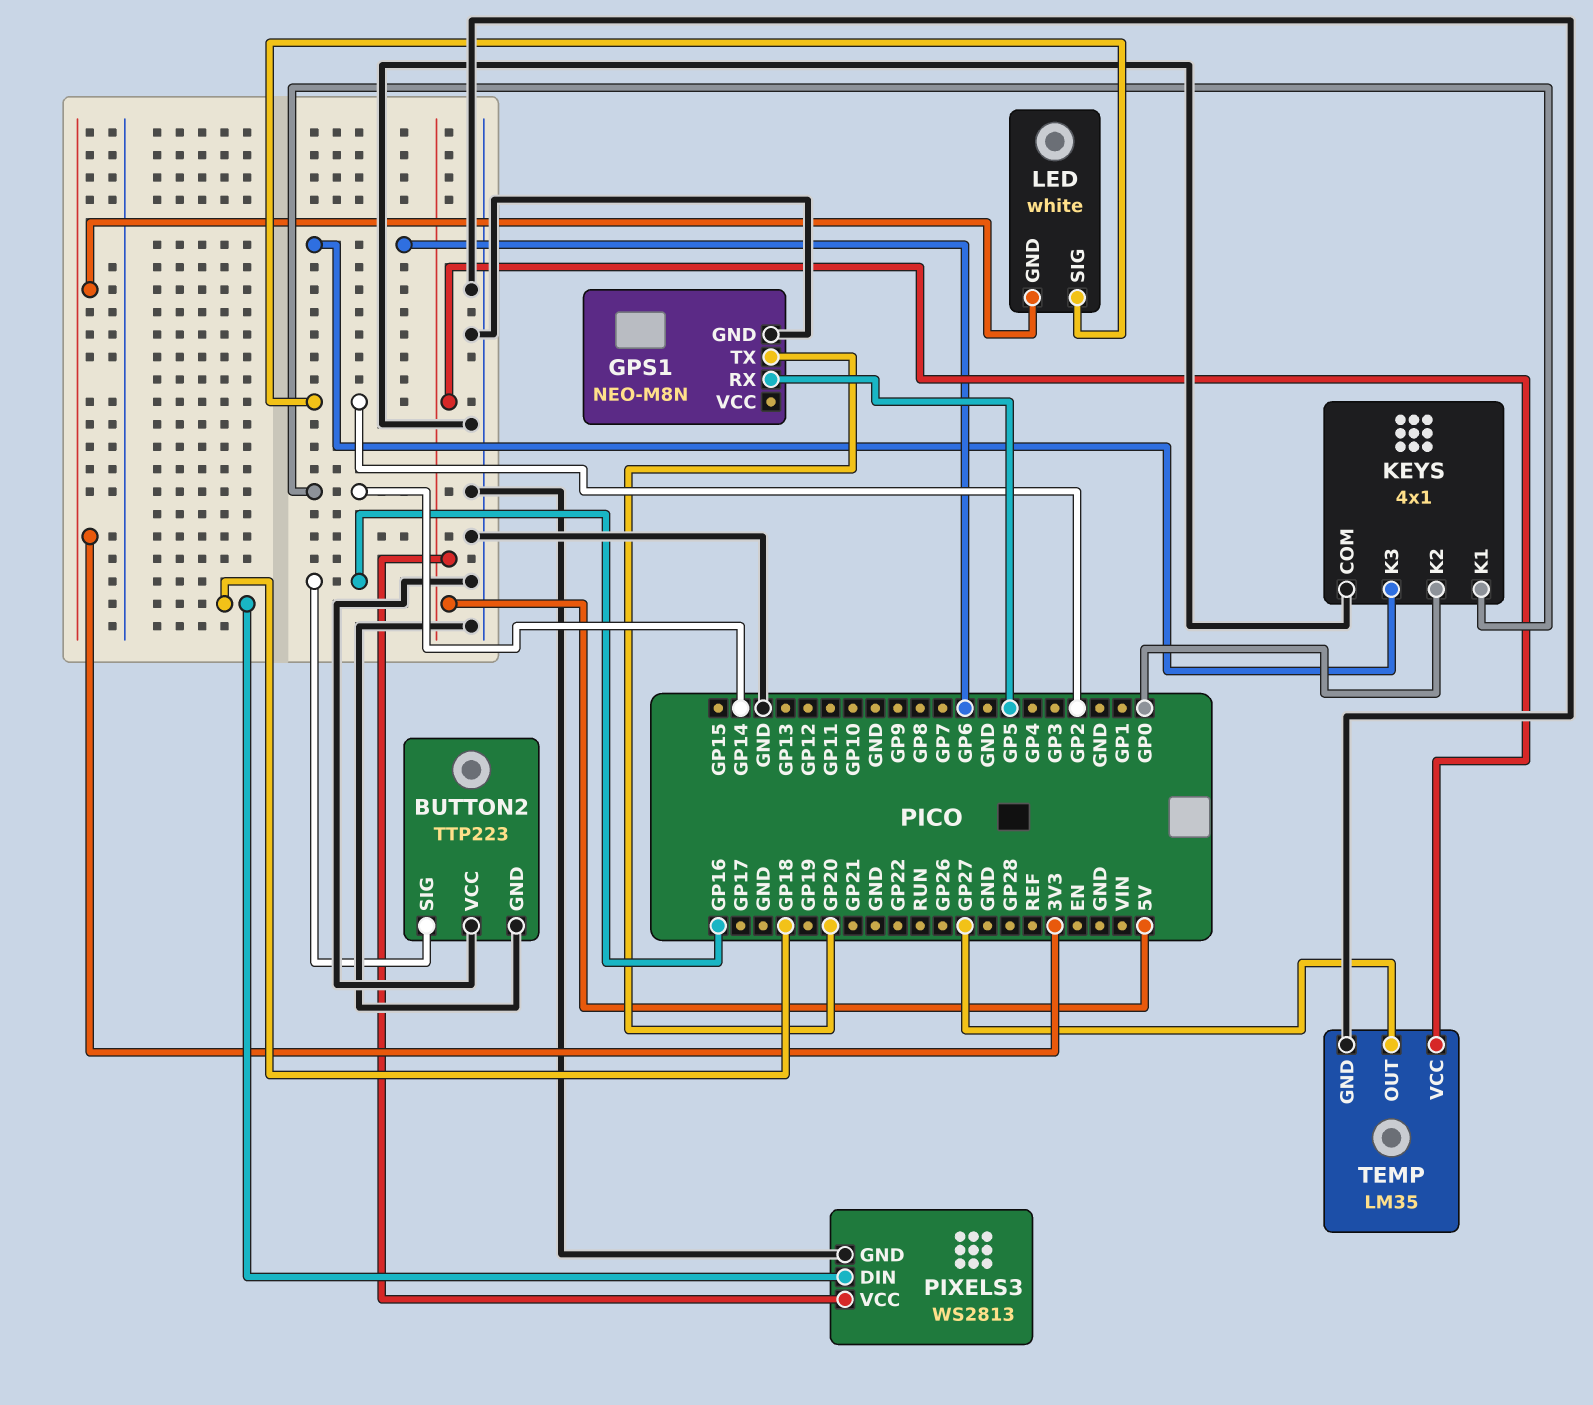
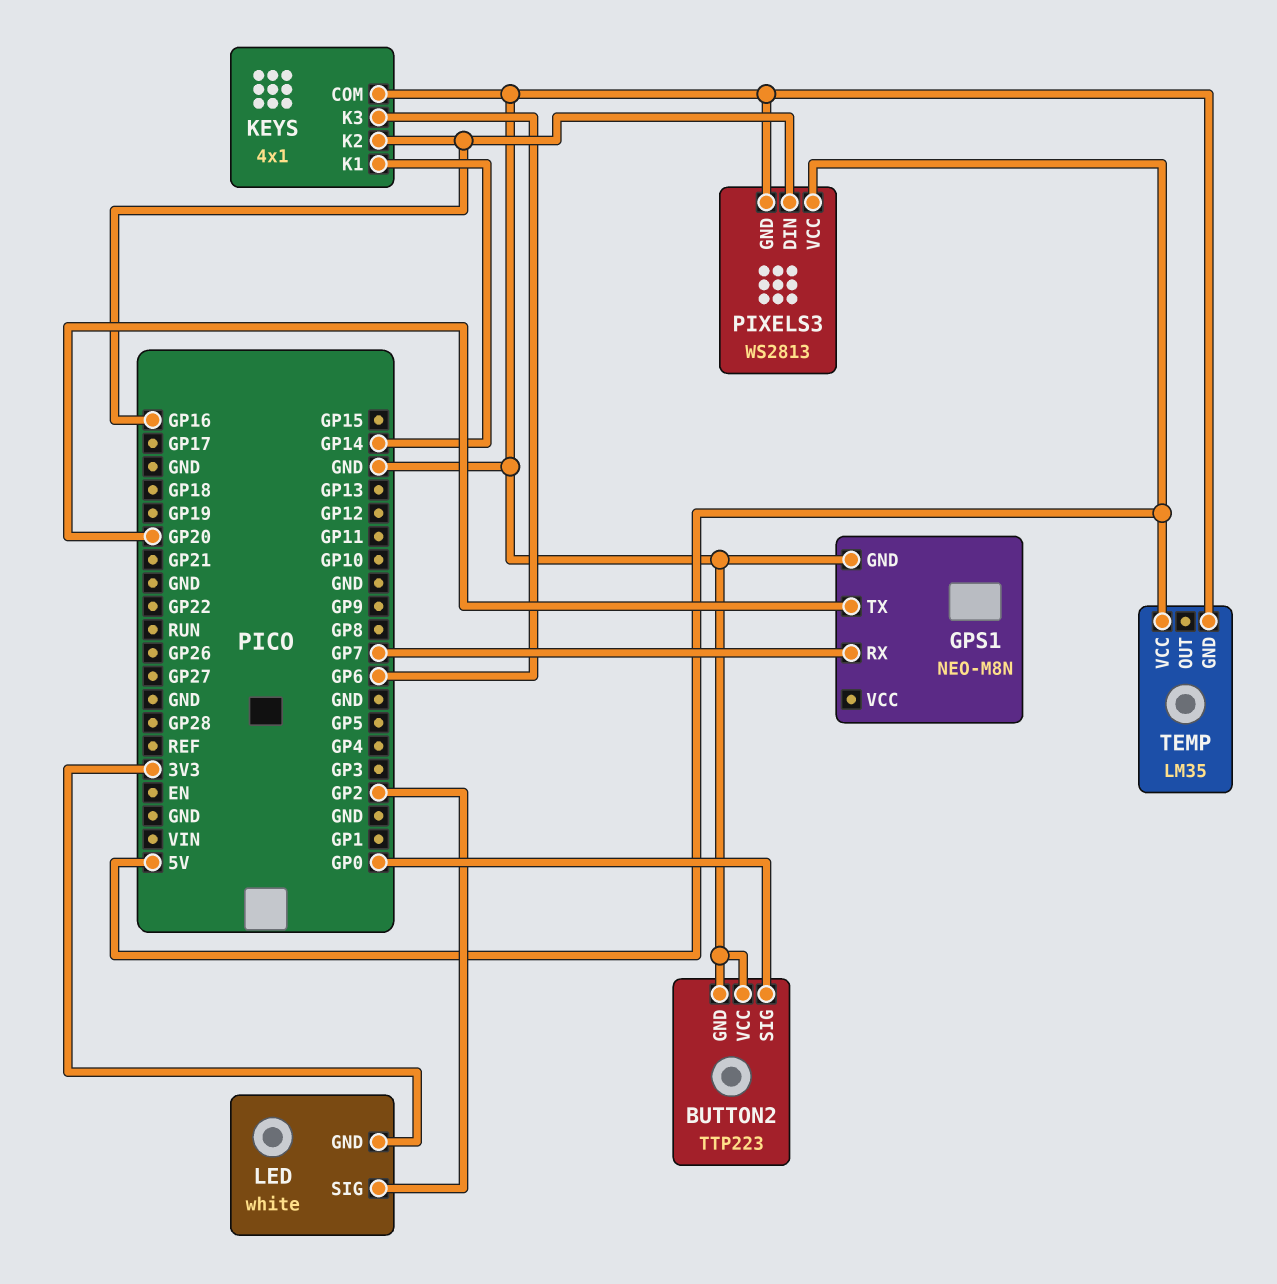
BUTTON2 pin SIG: GP16 -> GP0
GPS1 pin RX: GP5 -> GP7
KEYS pin K2: GP0 -> GP16
PIXELS3 pin DIN: GP18 -> GP16
TEMP pin OUT: GP27 -> none

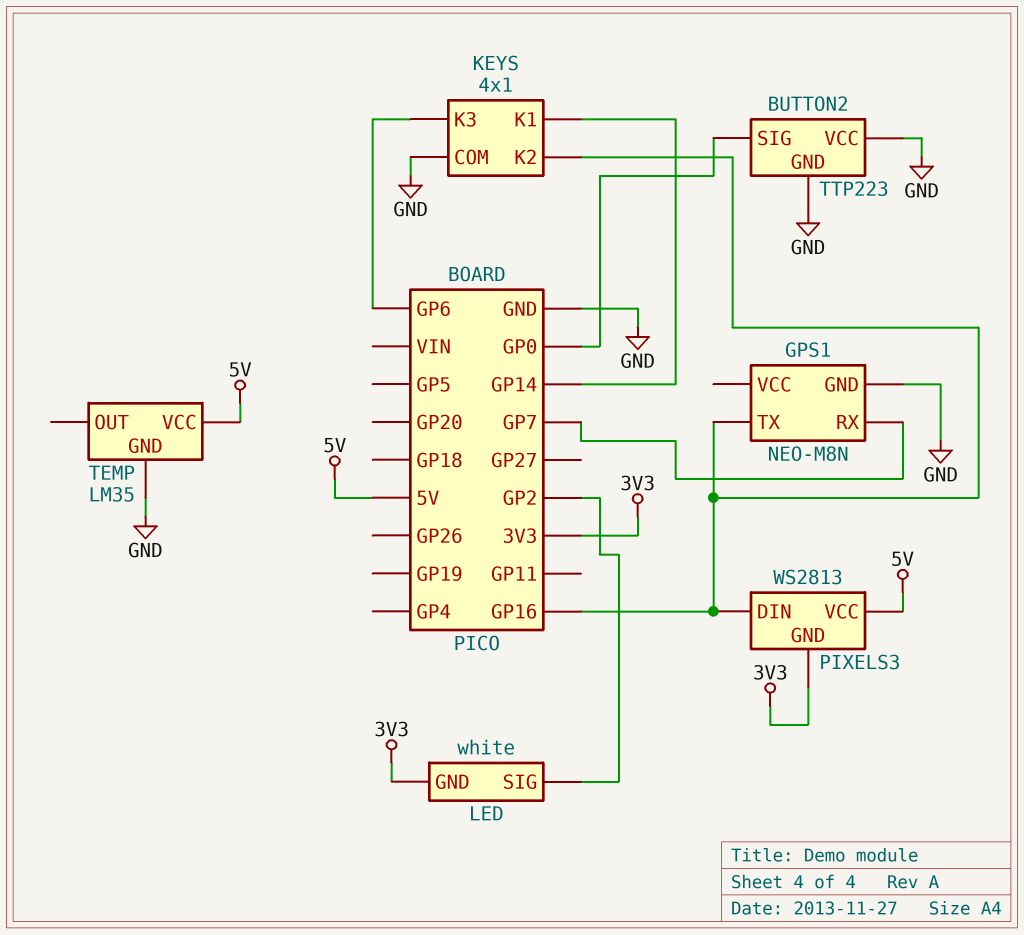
GPS1 pin TX: GP20 -> GP16
PIXELS3 pin GND: GND -> 3V3

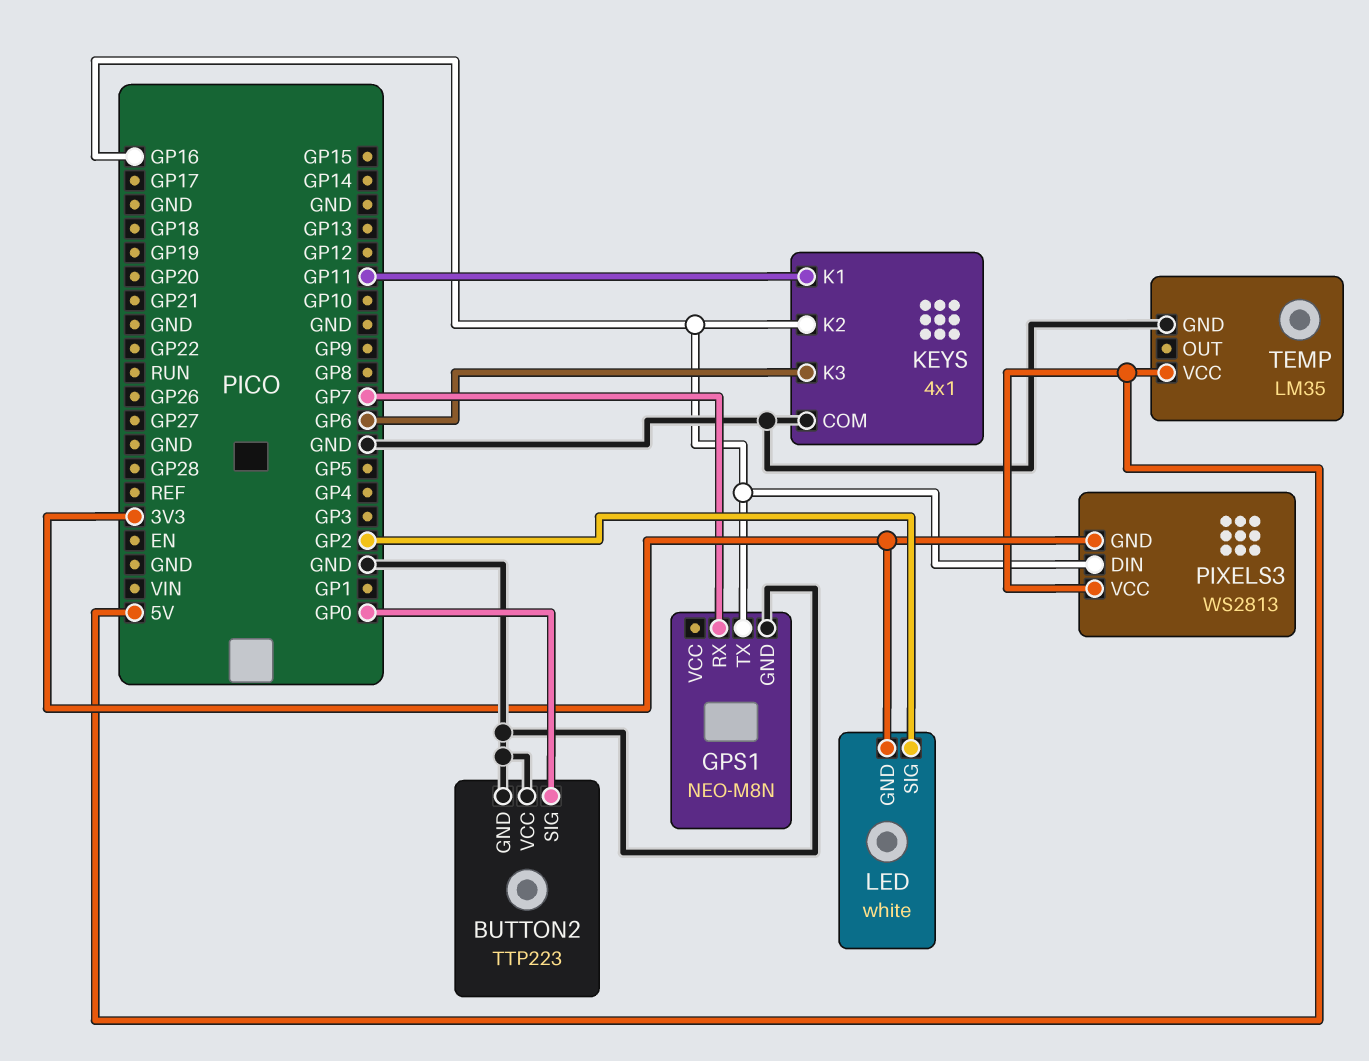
KEYS pin K1: GP14 -> GP11

